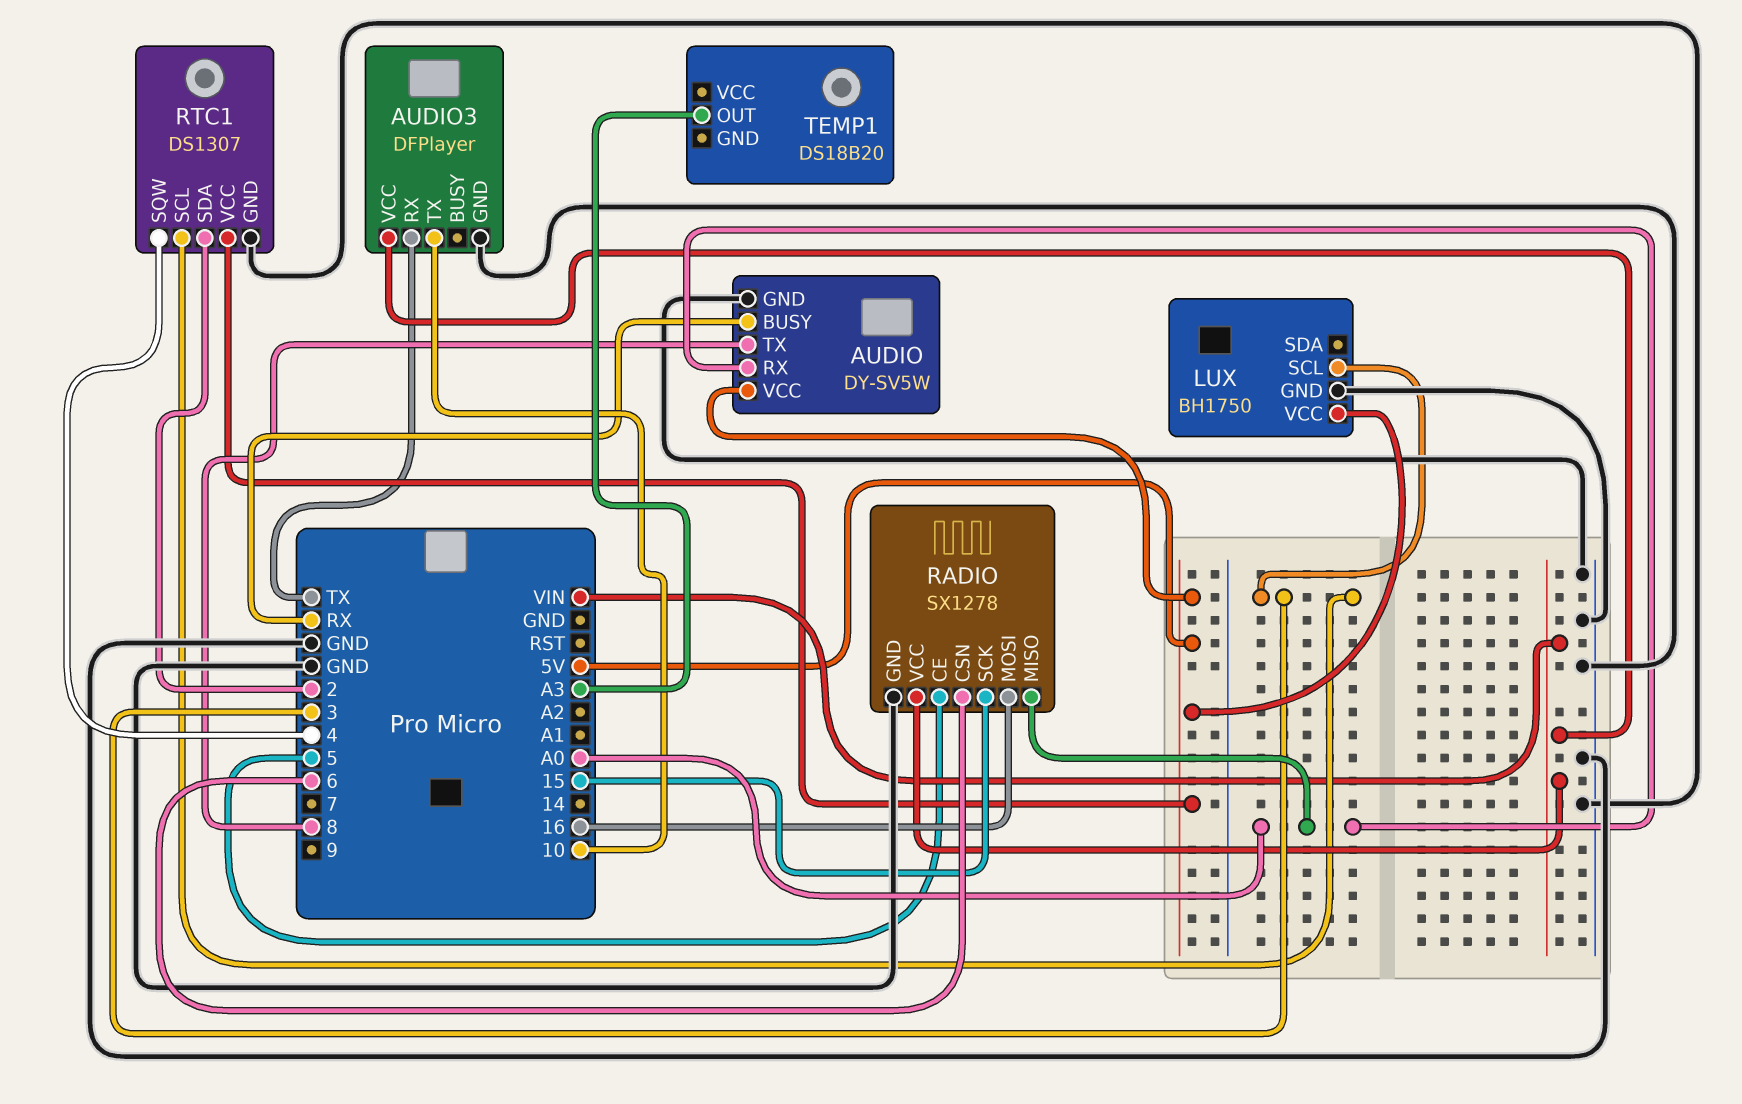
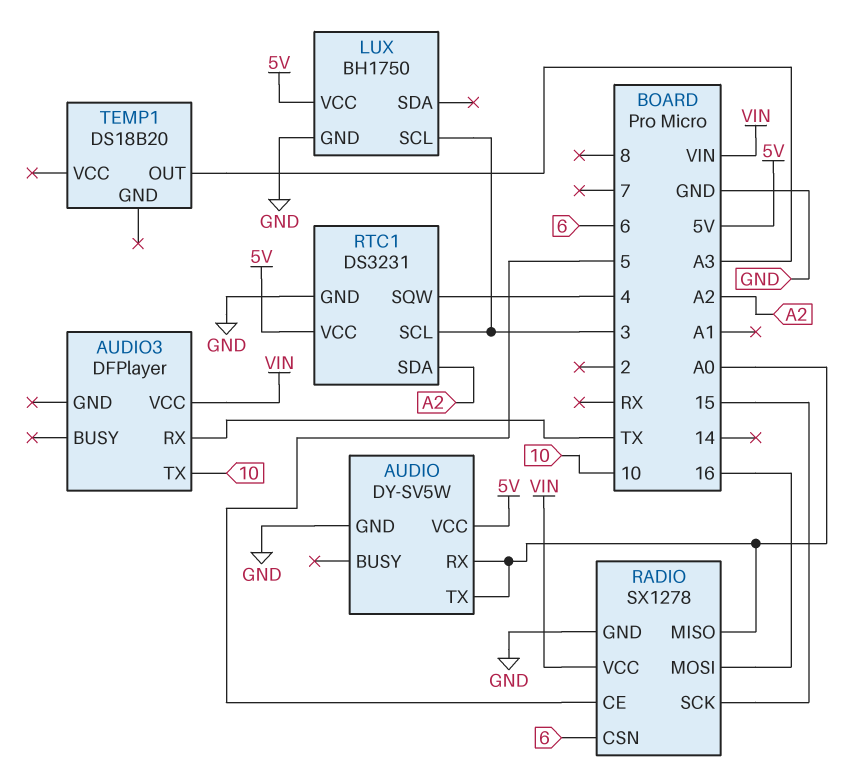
AUDIO pin BUSY: RX -> none
AUDIO pin TX: 8 -> A0
AUDIO3 pin GND: GND -> none
RTC1: DS1307 -> DS3231
RTC1 pin SDA: 2 -> A2

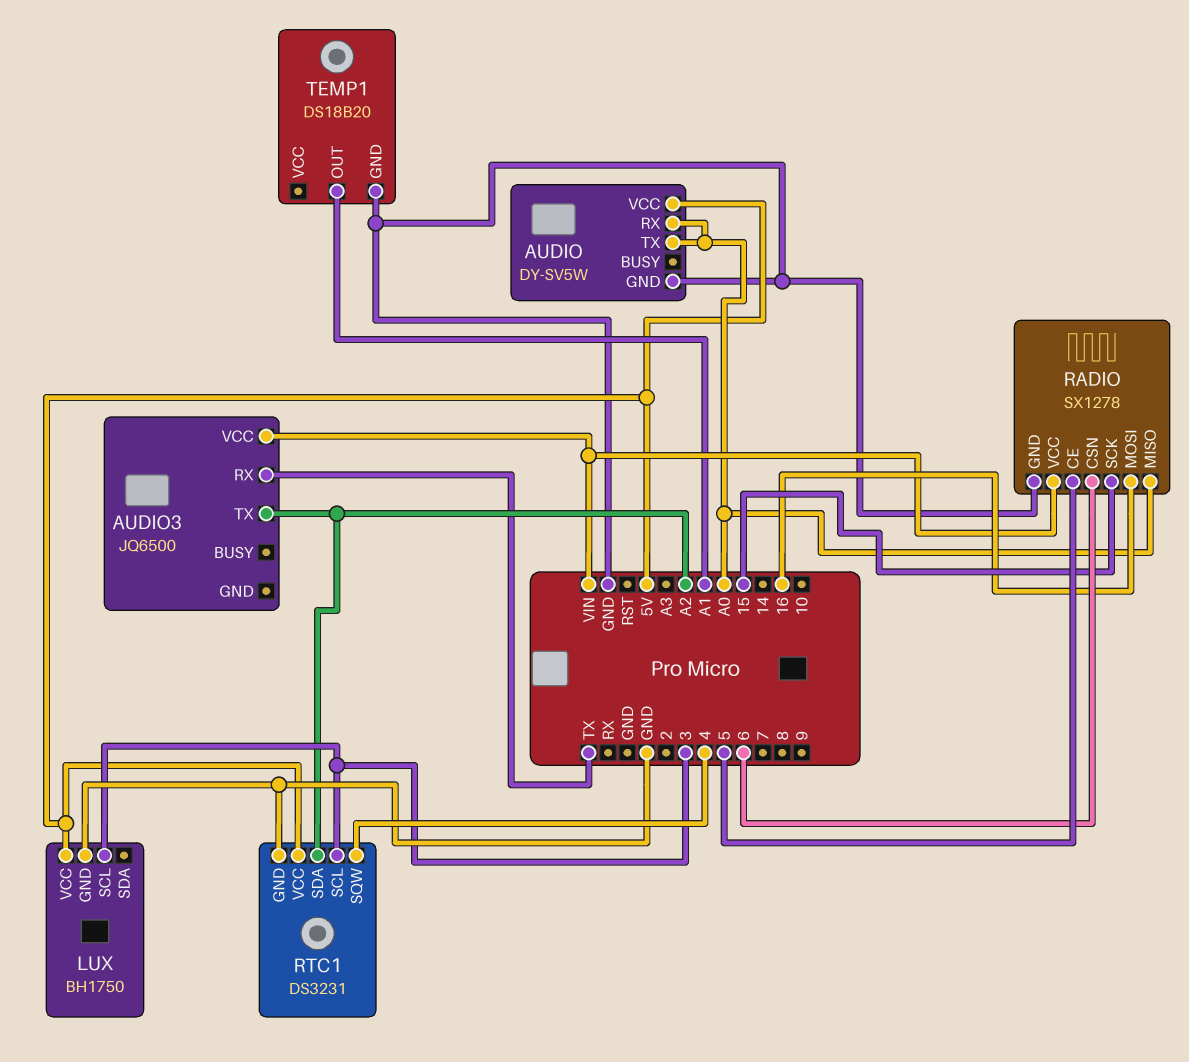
AUDIO3: DFPlayer -> JQ6500
AUDIO3 pin TX: 10 -> A2
TEMP1 pin GND: none -> GND
TEMP1 pin OUT: A3 -> A1

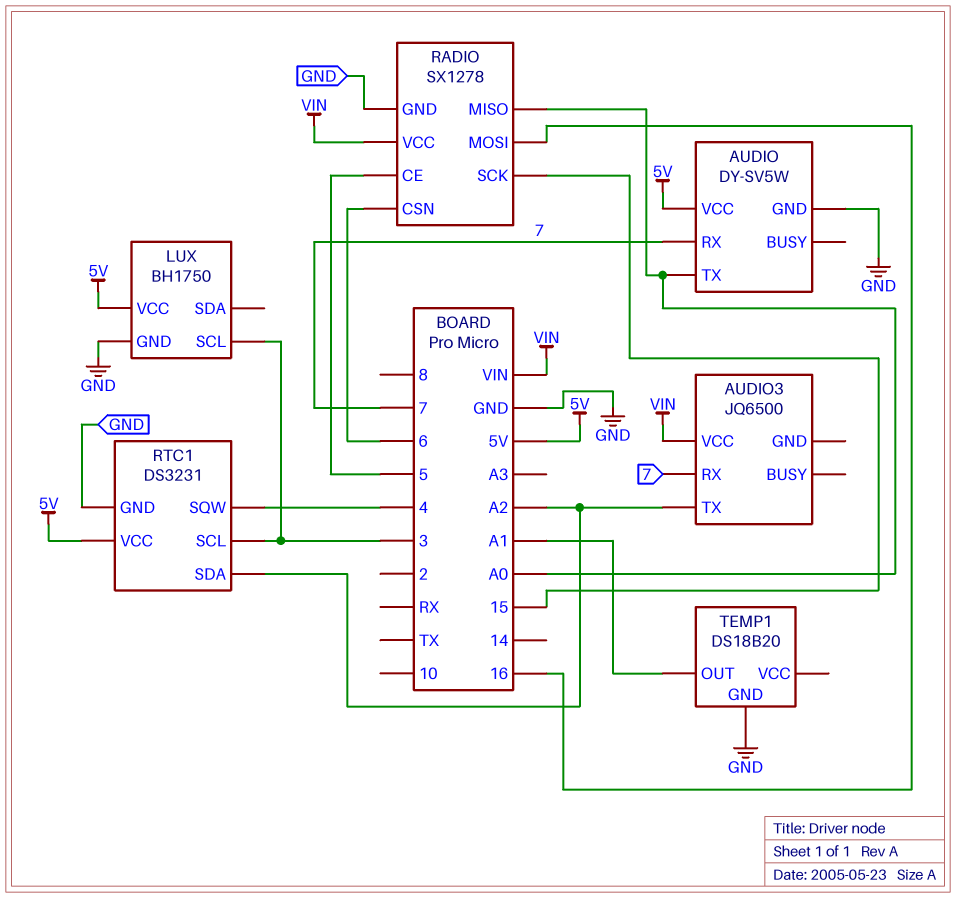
AUDIO pin RX: A0 -> 7
AUDIO3 pin RX: TX -> 7

